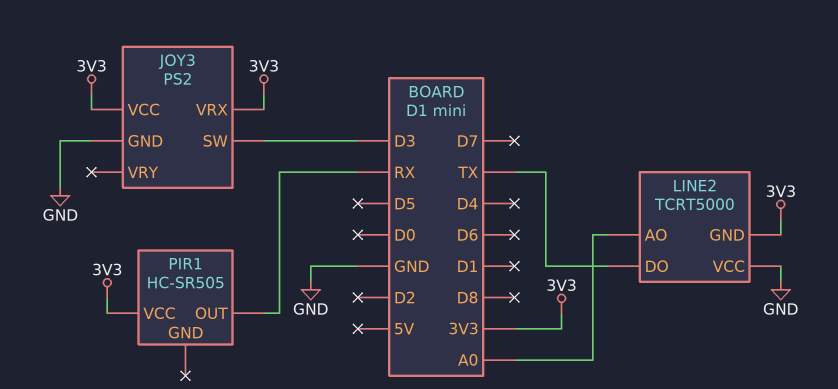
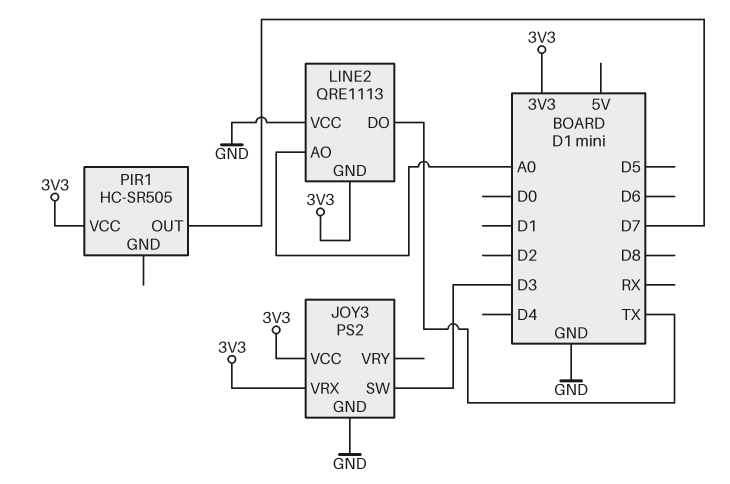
LINE2: TCRT5000 -> QRE1113
PIR1 pin OUT: RX -> D7

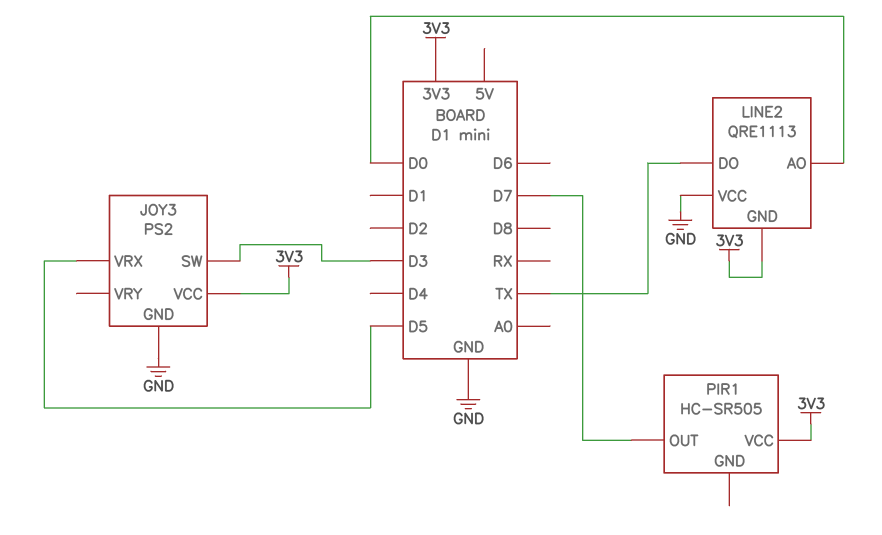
JOY3 pin VRX: 3V3 -> D5
LINE2 pin AO: A0 -> D0

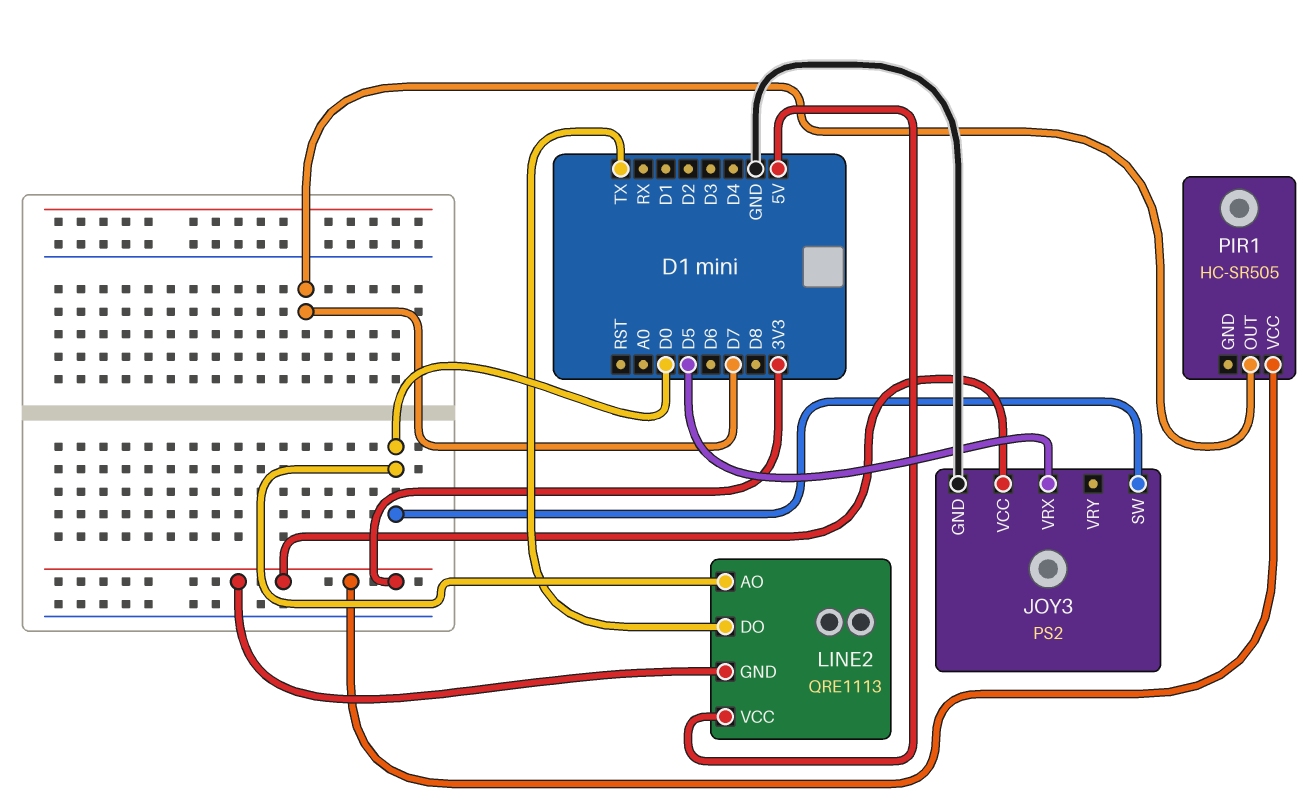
JOY3 pin SW: D3 -> D0
LINE2 pin VCC: GND -> 5V

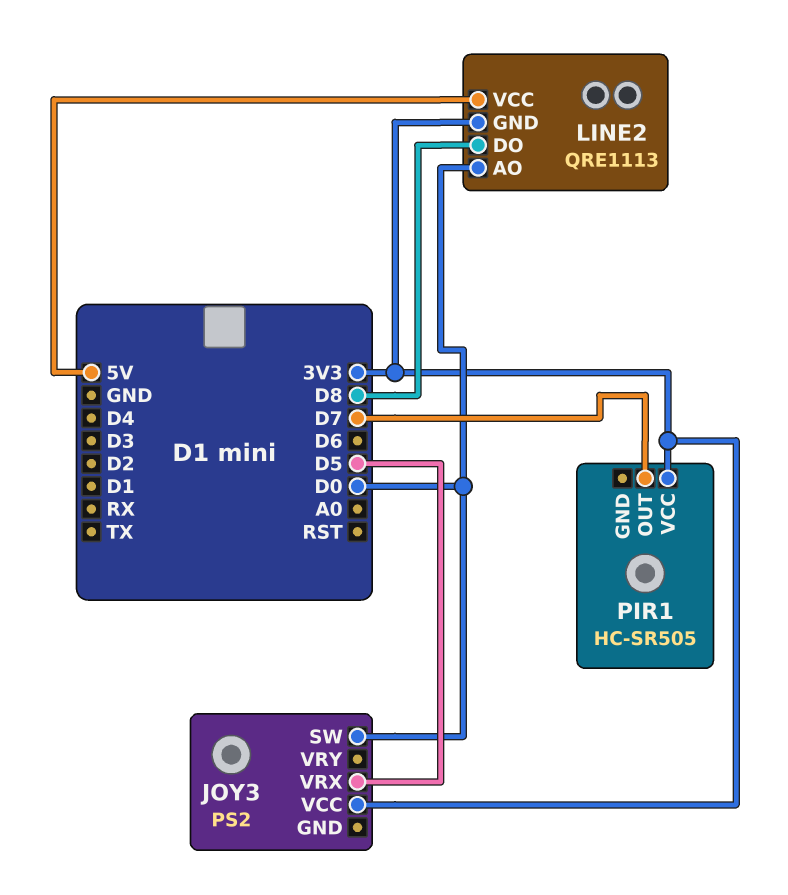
JOY3 pin GND: GND -> none
LINE2 pin DO: TX -> D8

